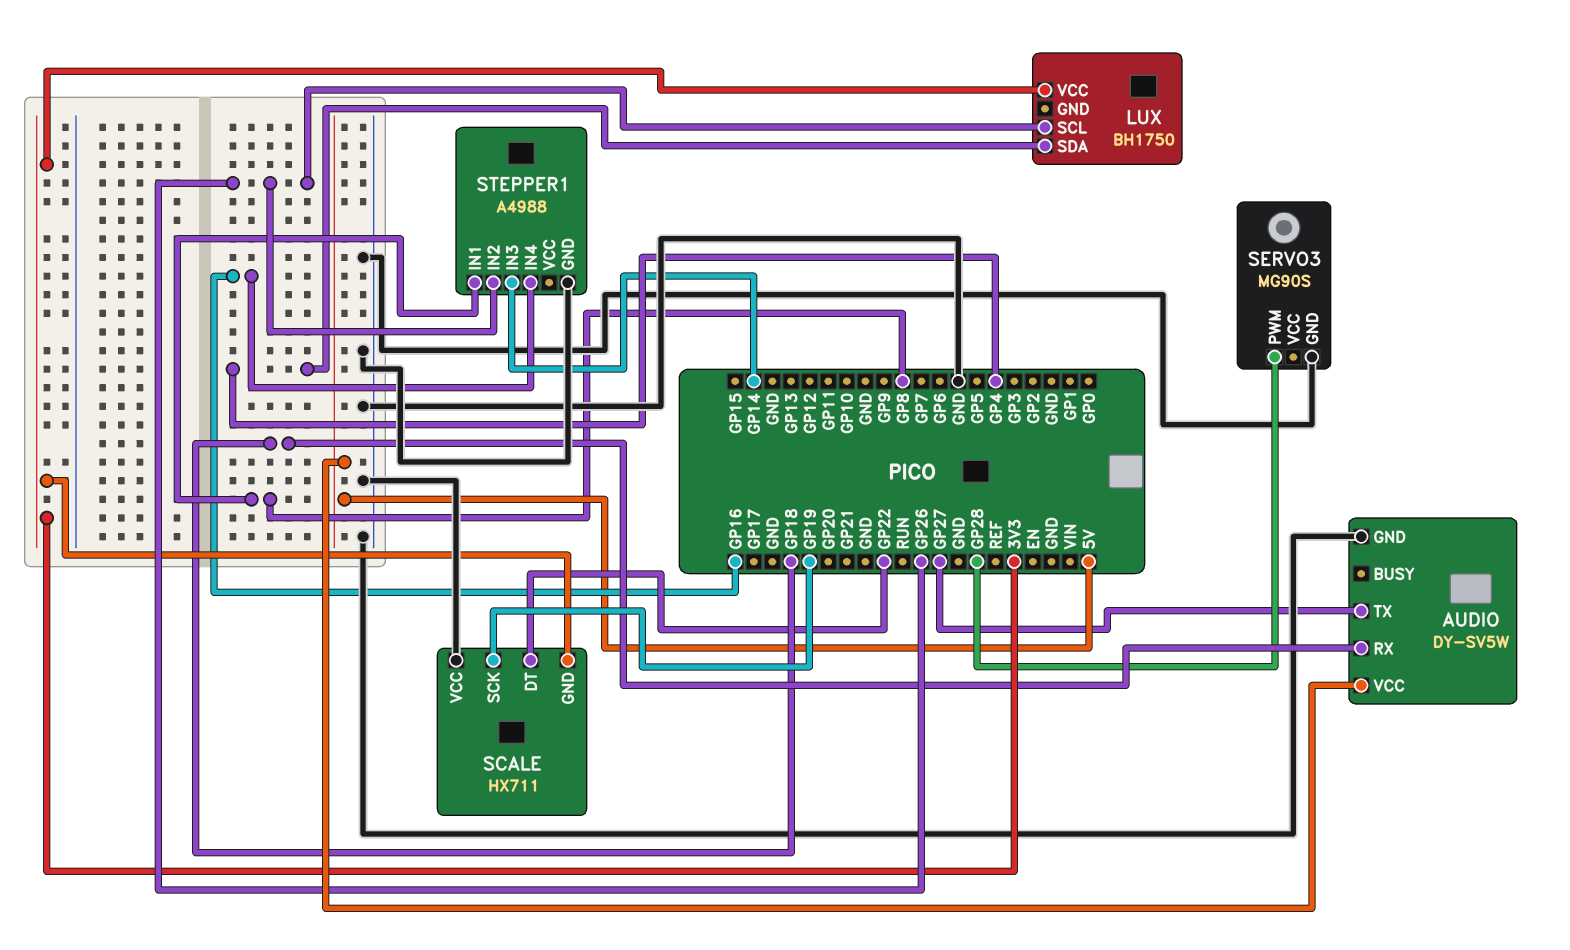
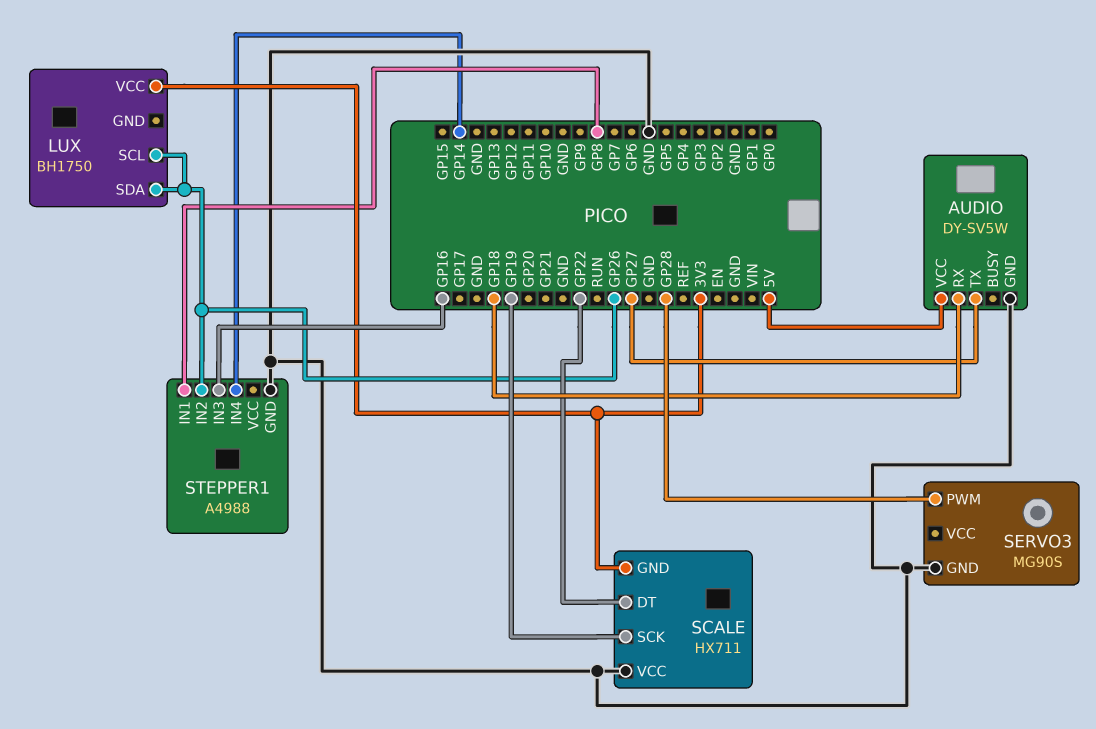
LUX pin SDA: GP4 -> GP26
STEPPER1 pin IN3: GP14 -> GP16
STEPPER1 pin IN4: GP16 -> GP14

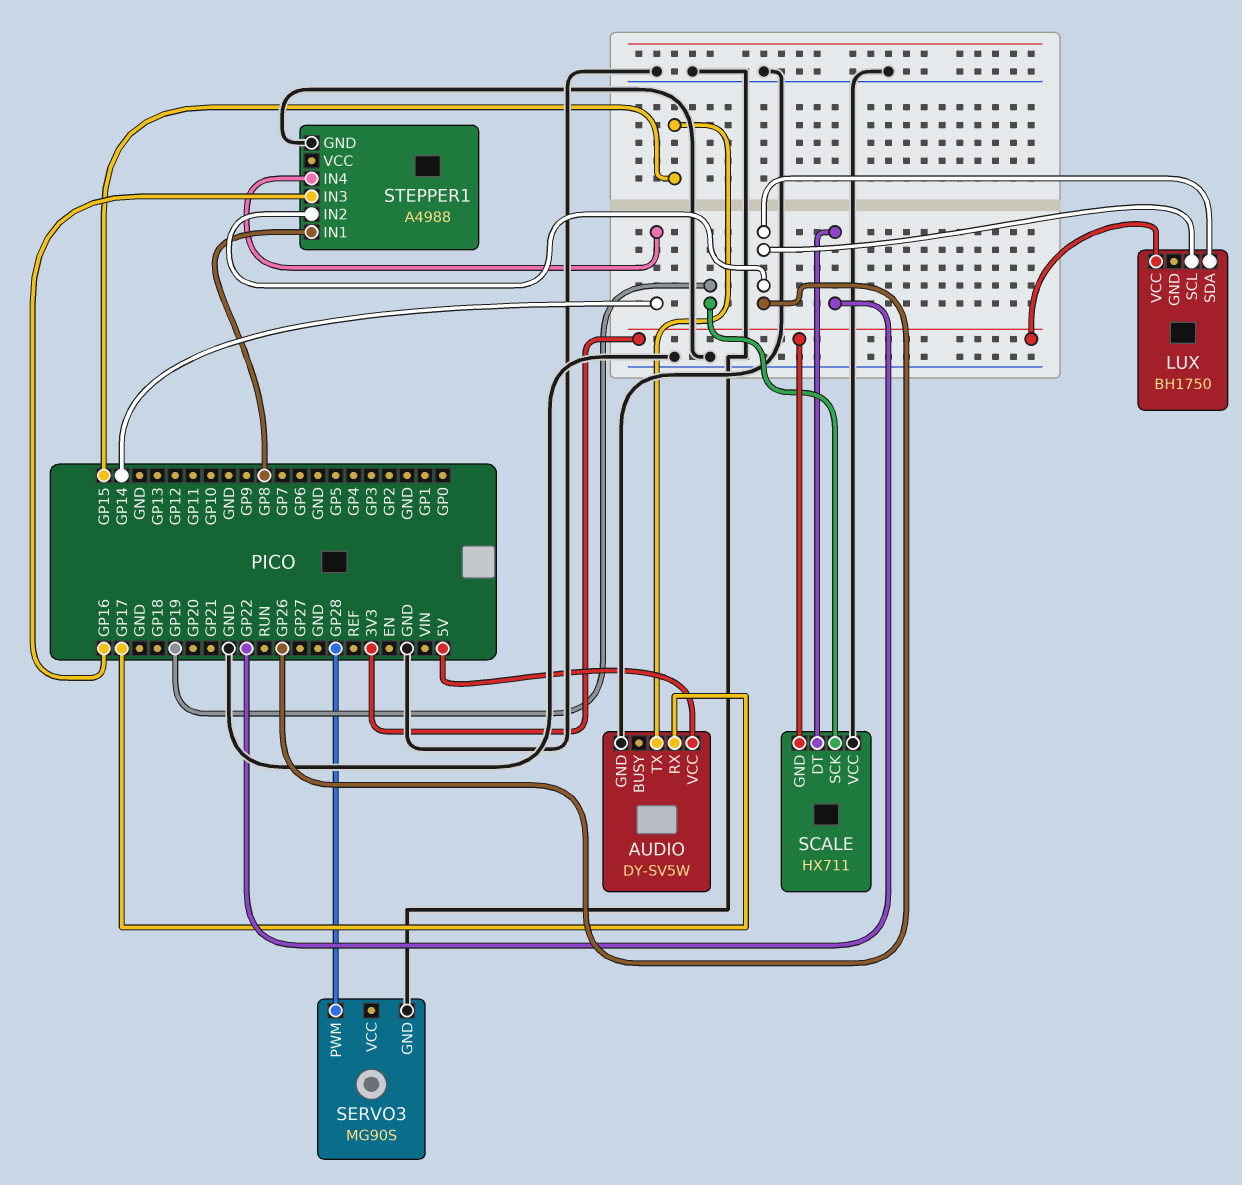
AUDIO pin RX: GP18 -> GP17
AUDIO pin TX: GP27 -> GP15

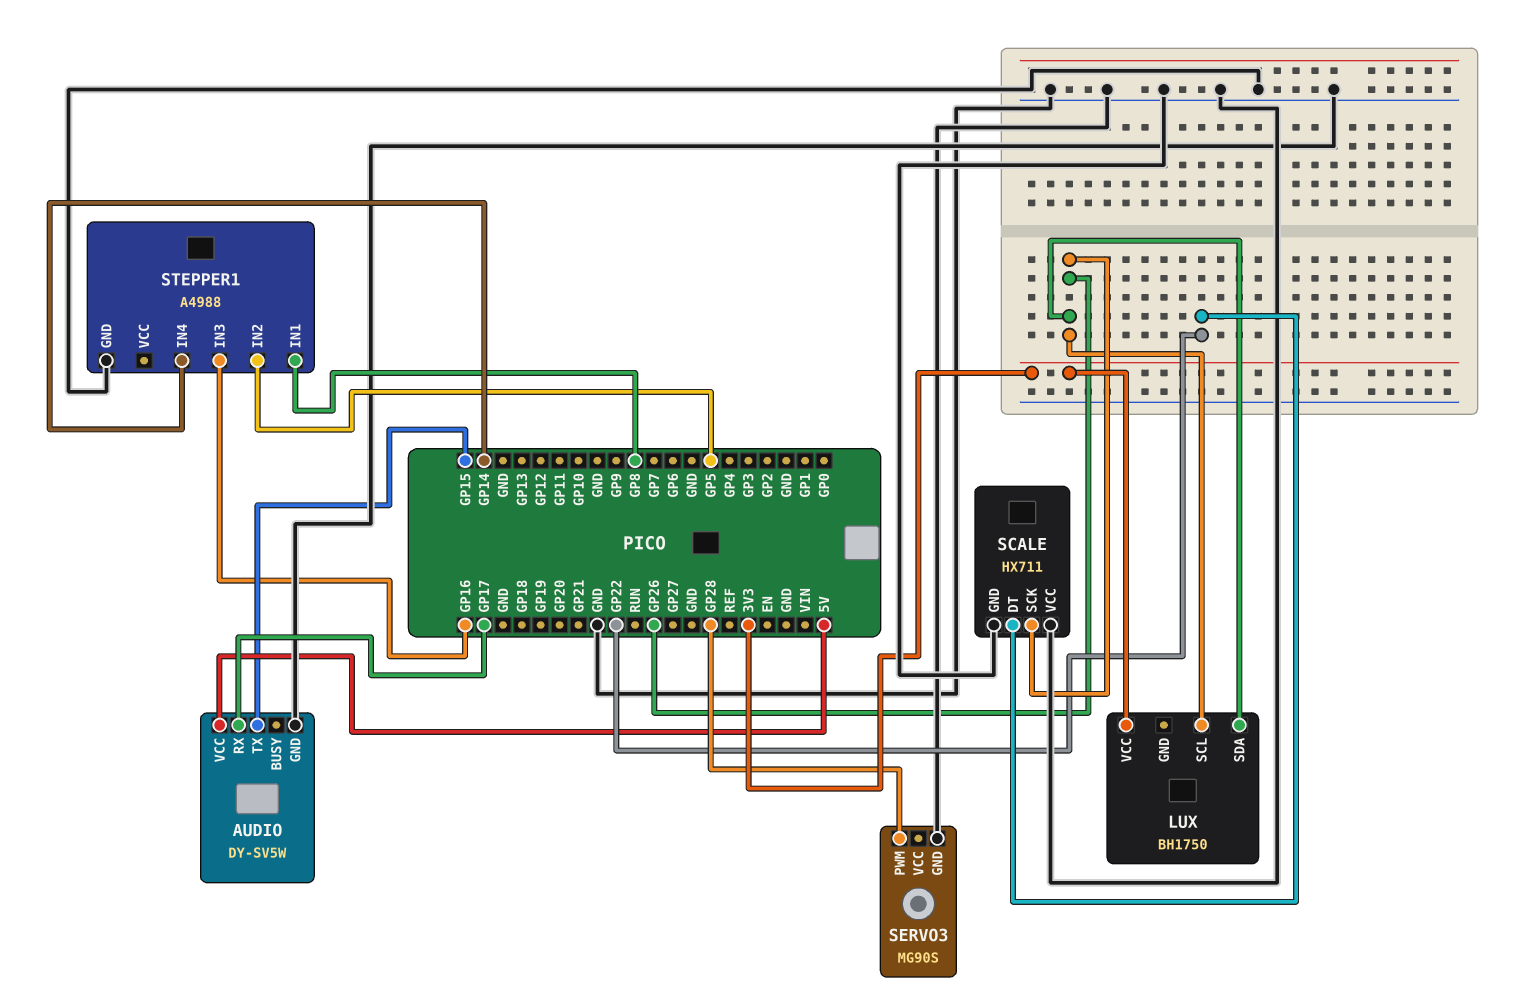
SCALE pin GND: 3V3 -> GND
SCALE pin SCK: GP19 -> GP26
STEPPER1 pin IN2: GP26 -> GP5

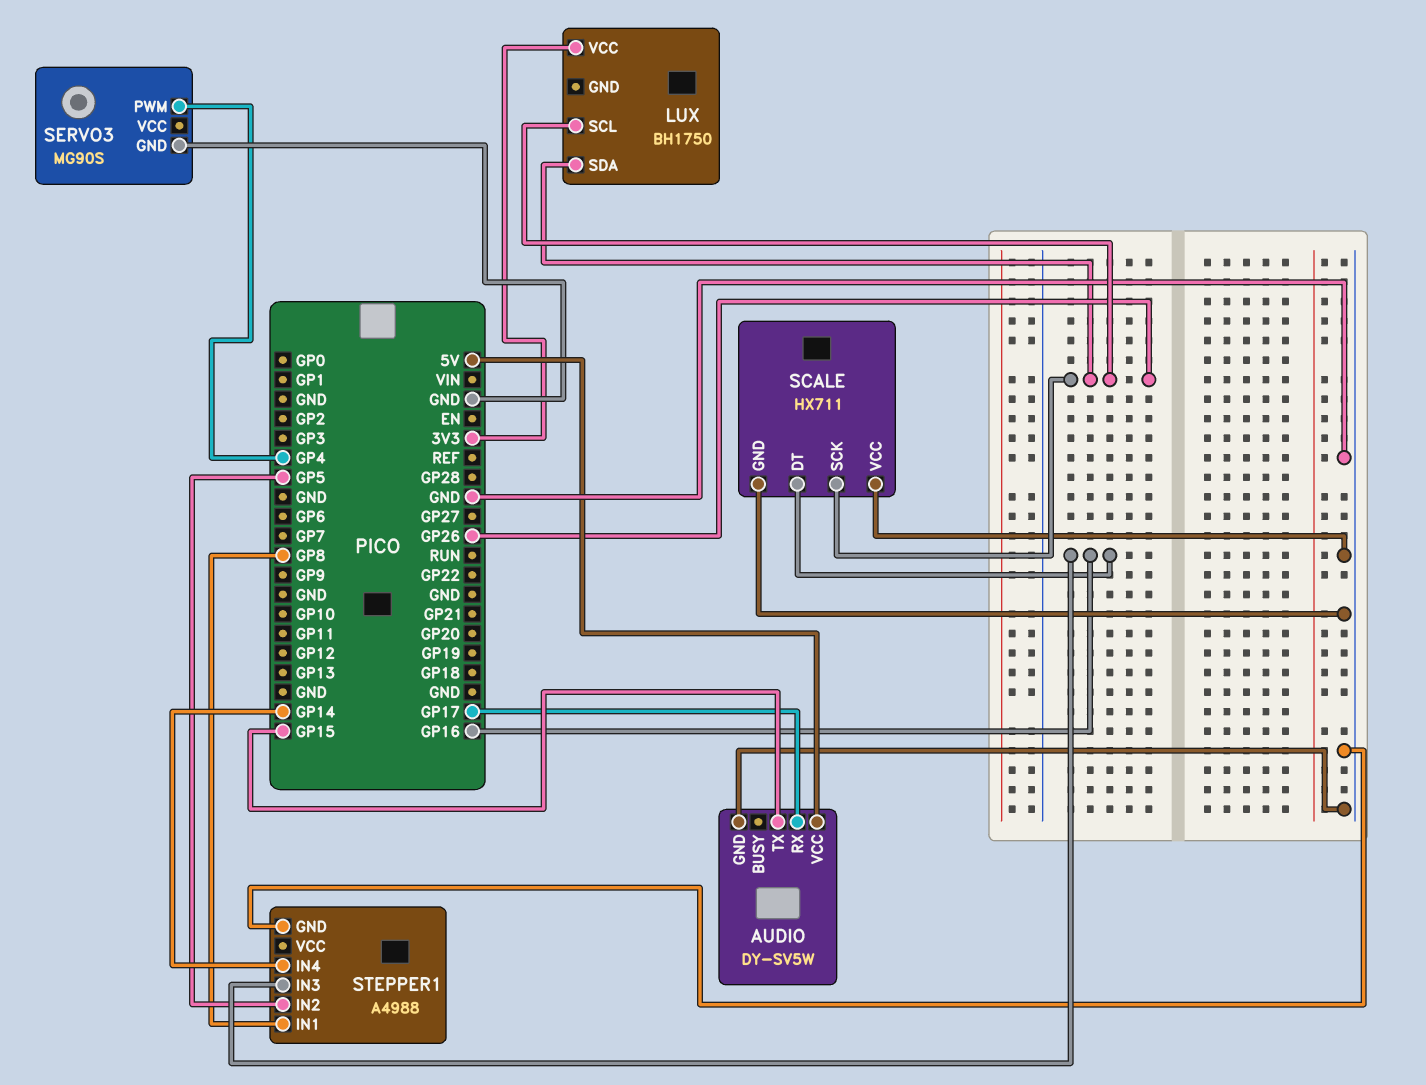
SCALE pin DT: GP22 -> GP16
SERVO3 pin PWM: GP28 -> GP4

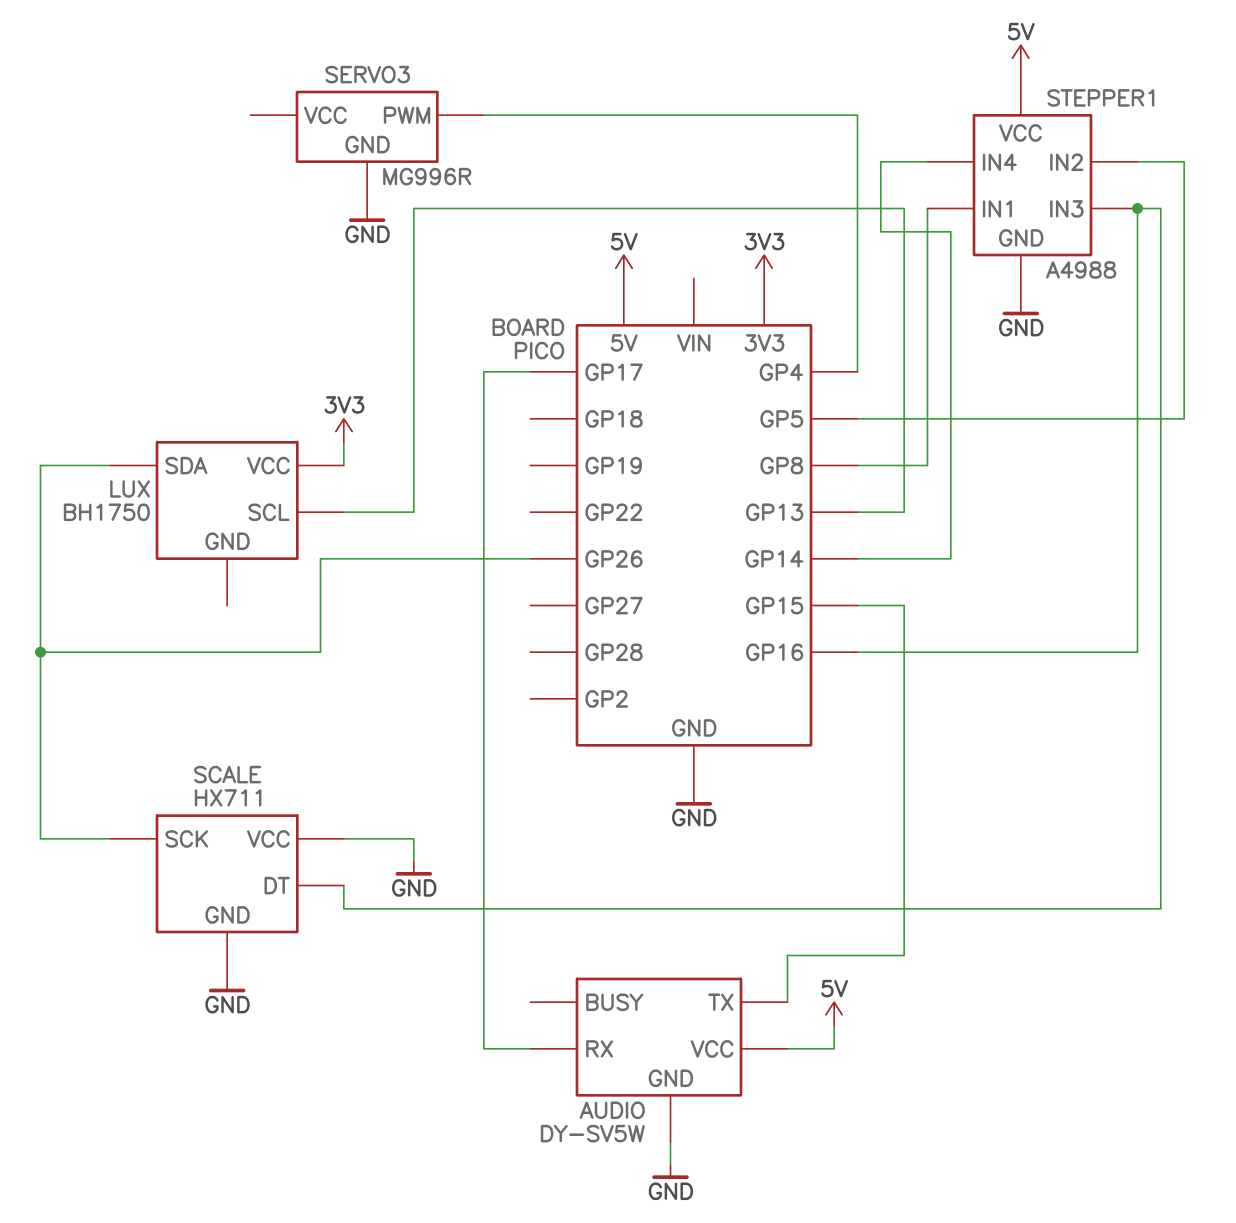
LUX pin SCL: GP26 -> GP13
SERVO3: MG90S -> MG996R
STEPPER1 pin VCC: none -> 5V

